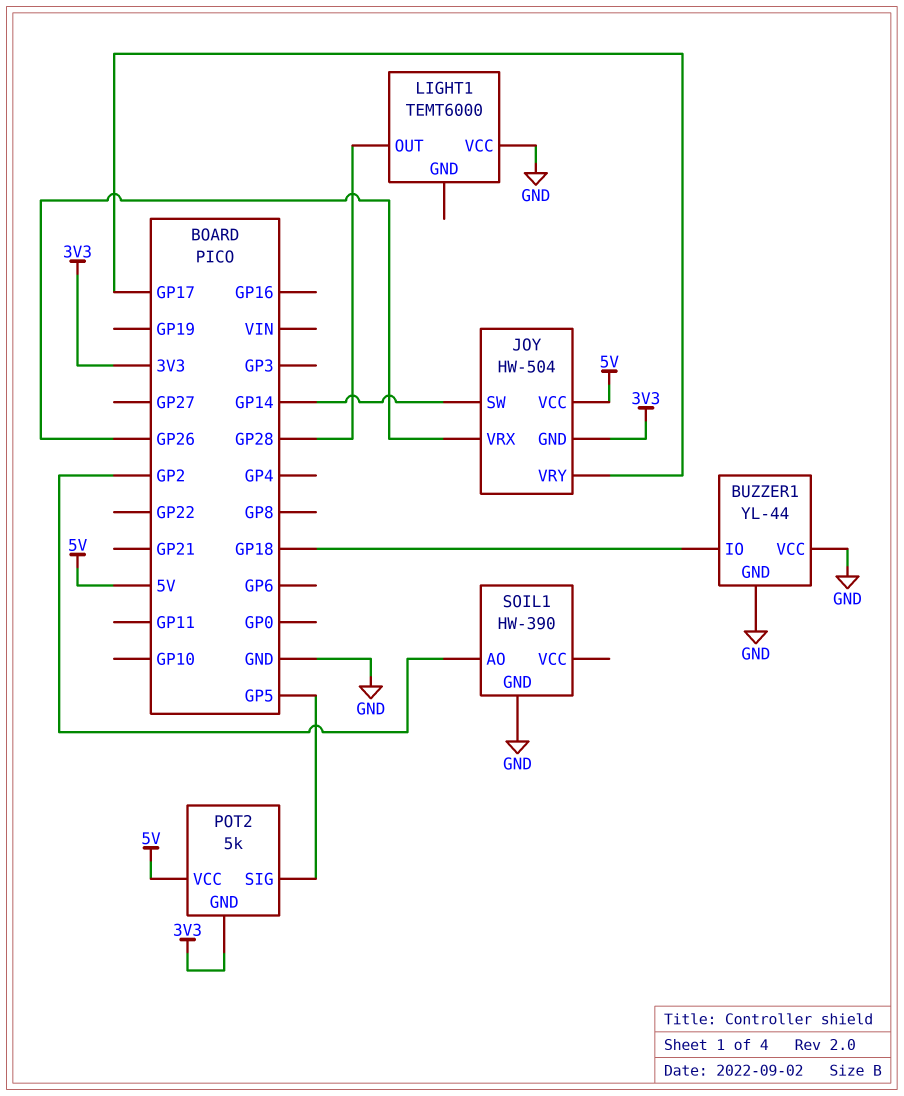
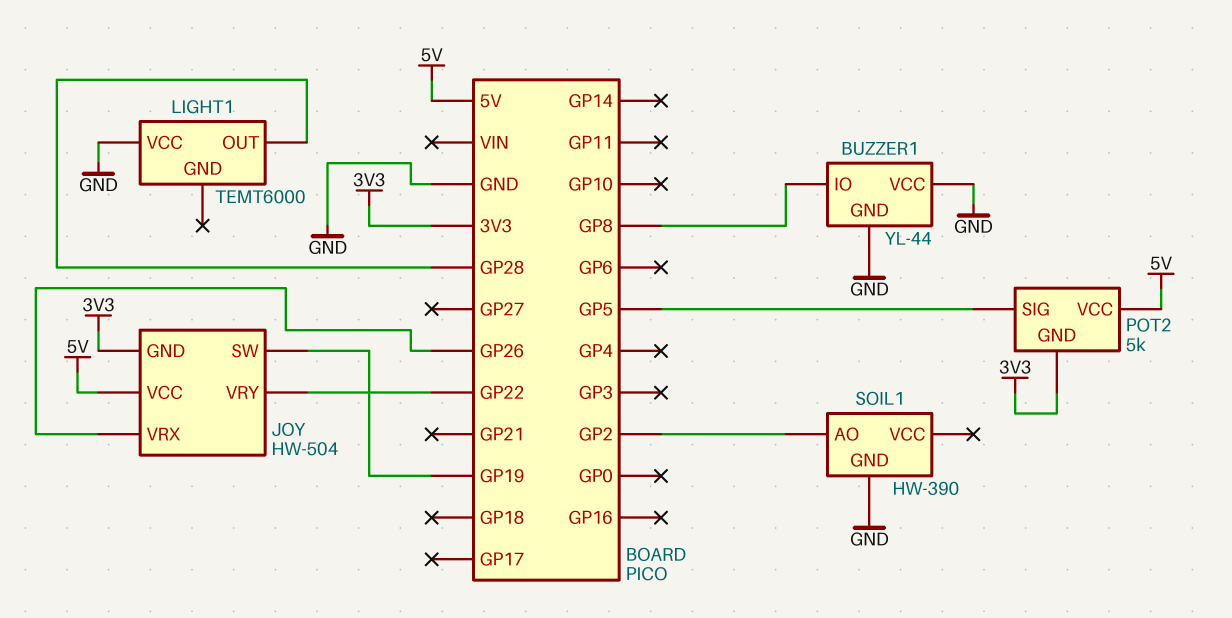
BUZZER1 pin IO: GP18 -> GP8
JOY pin SW: GP14 -> GP19
JOY pin VRY: GP17 -> GP22

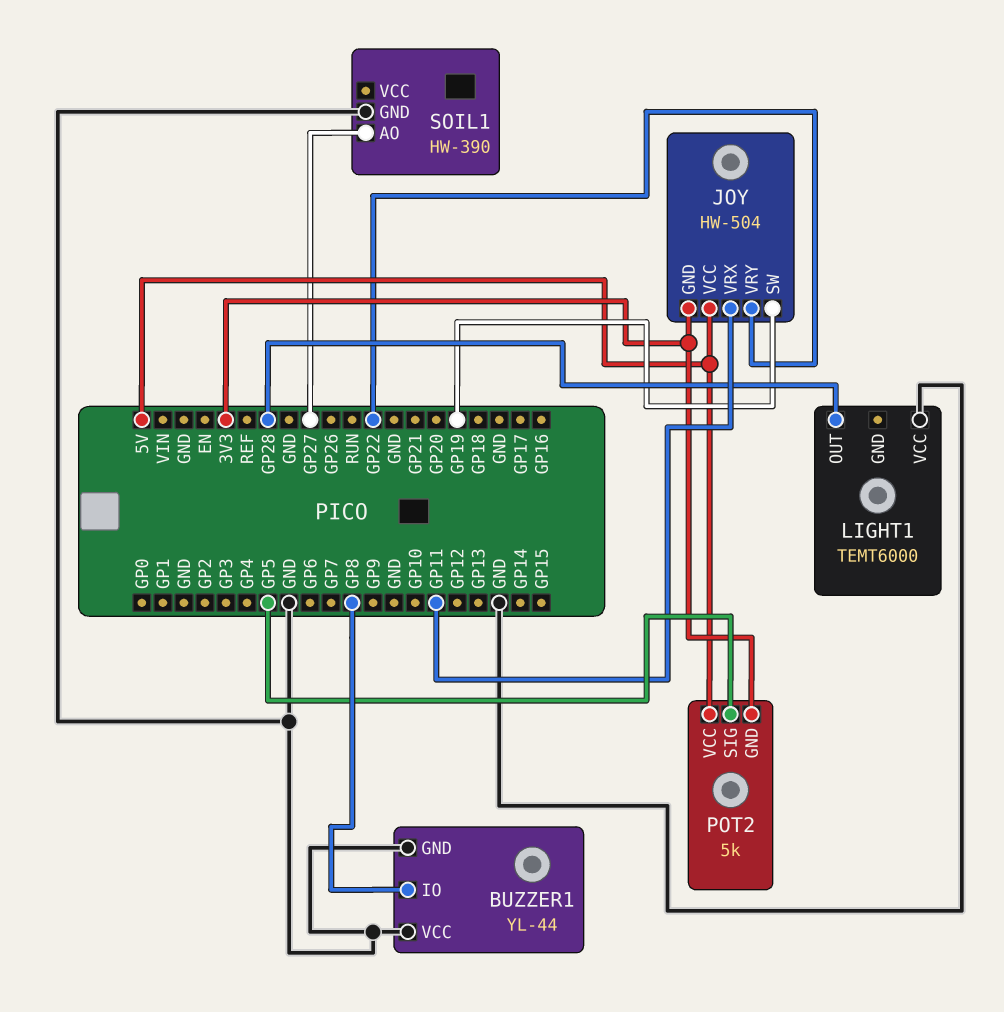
JOY pin VRX: GP26 -> GP11
SOIL1 pin AO: GP2 -> GP27

